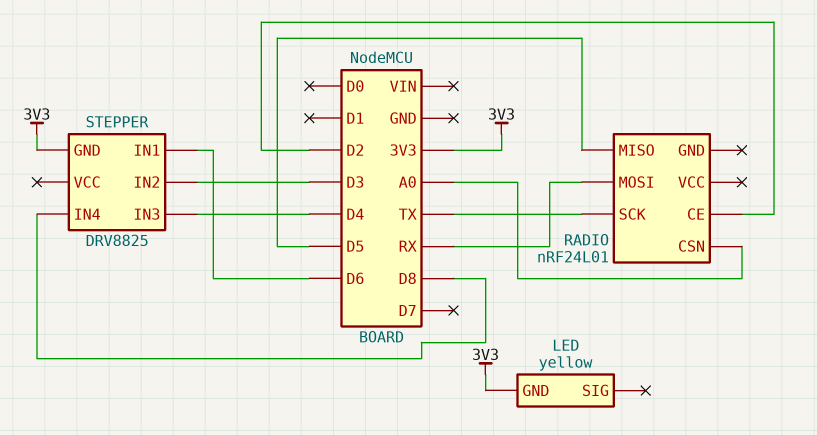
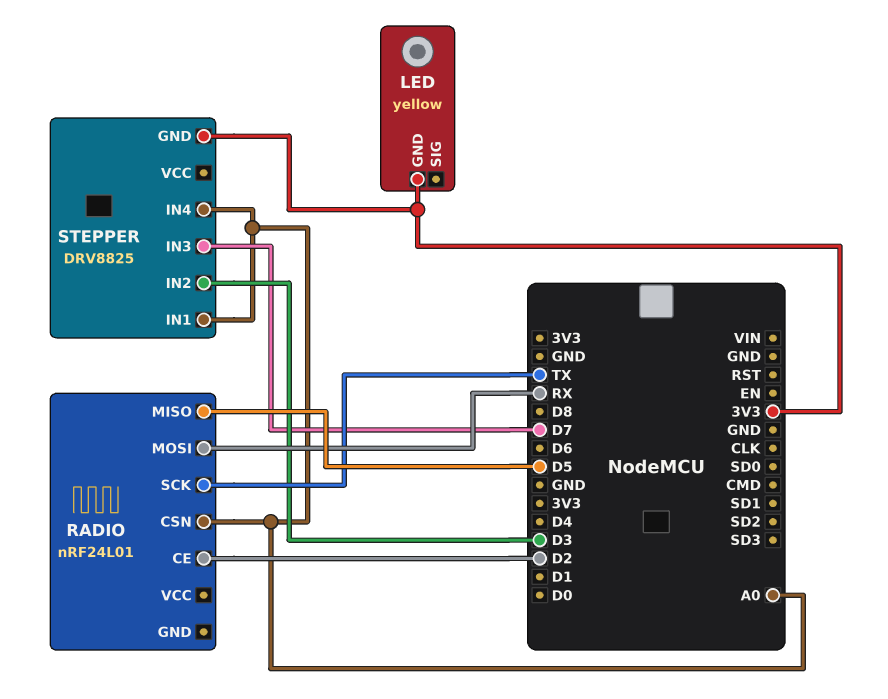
STEPPER pin IN1: D6 -> A0
STEPPER pin IN3: D4 -> D7
STEPPER pin IN4: D8 -> A0

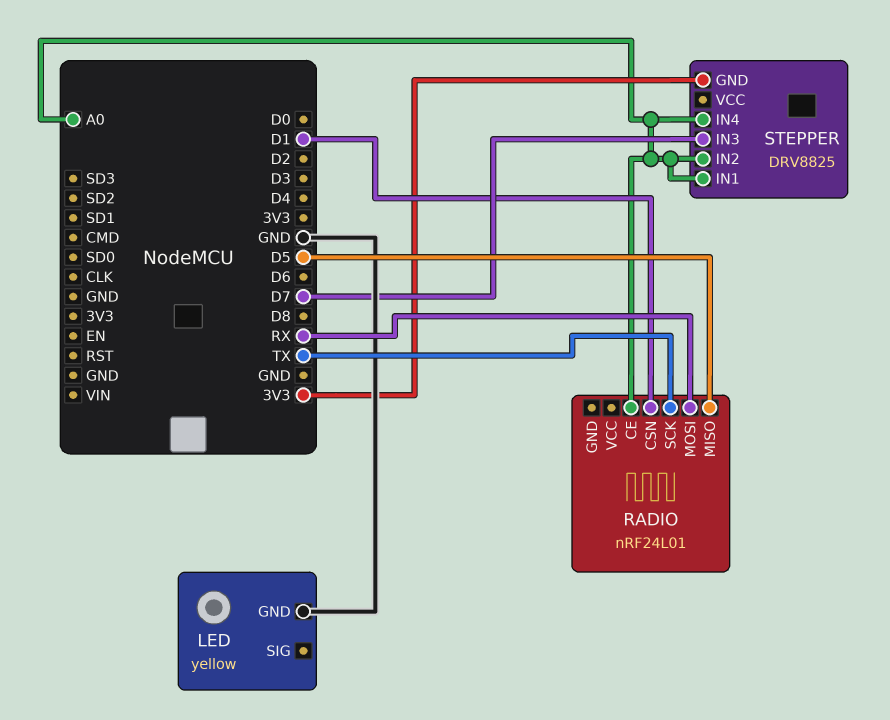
LED pin GND: 3V3 -> GND
RADIO pin CE: D2 -> A0
RADIO pin CSN: A0 -> D1
STEPPER pin IN2: D3 -> A0

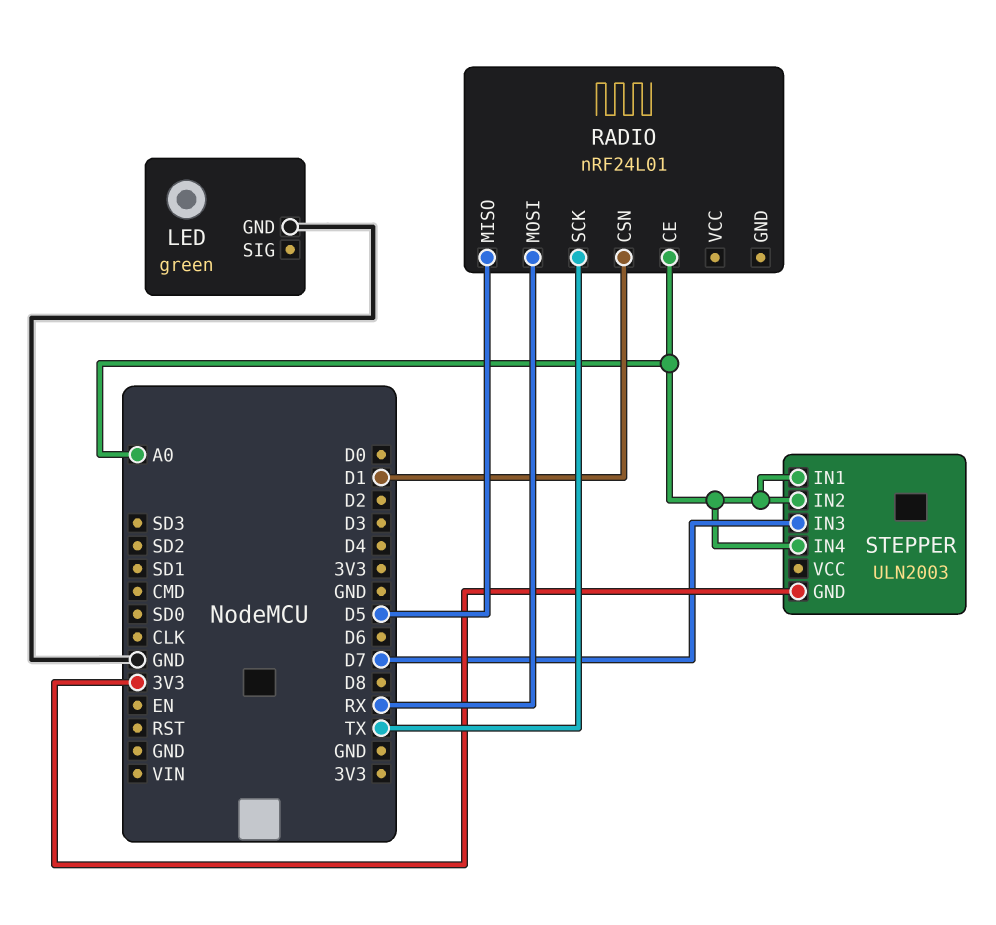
LED: yellow -> green
STEPPER: DRV8825 -> ULN2003

